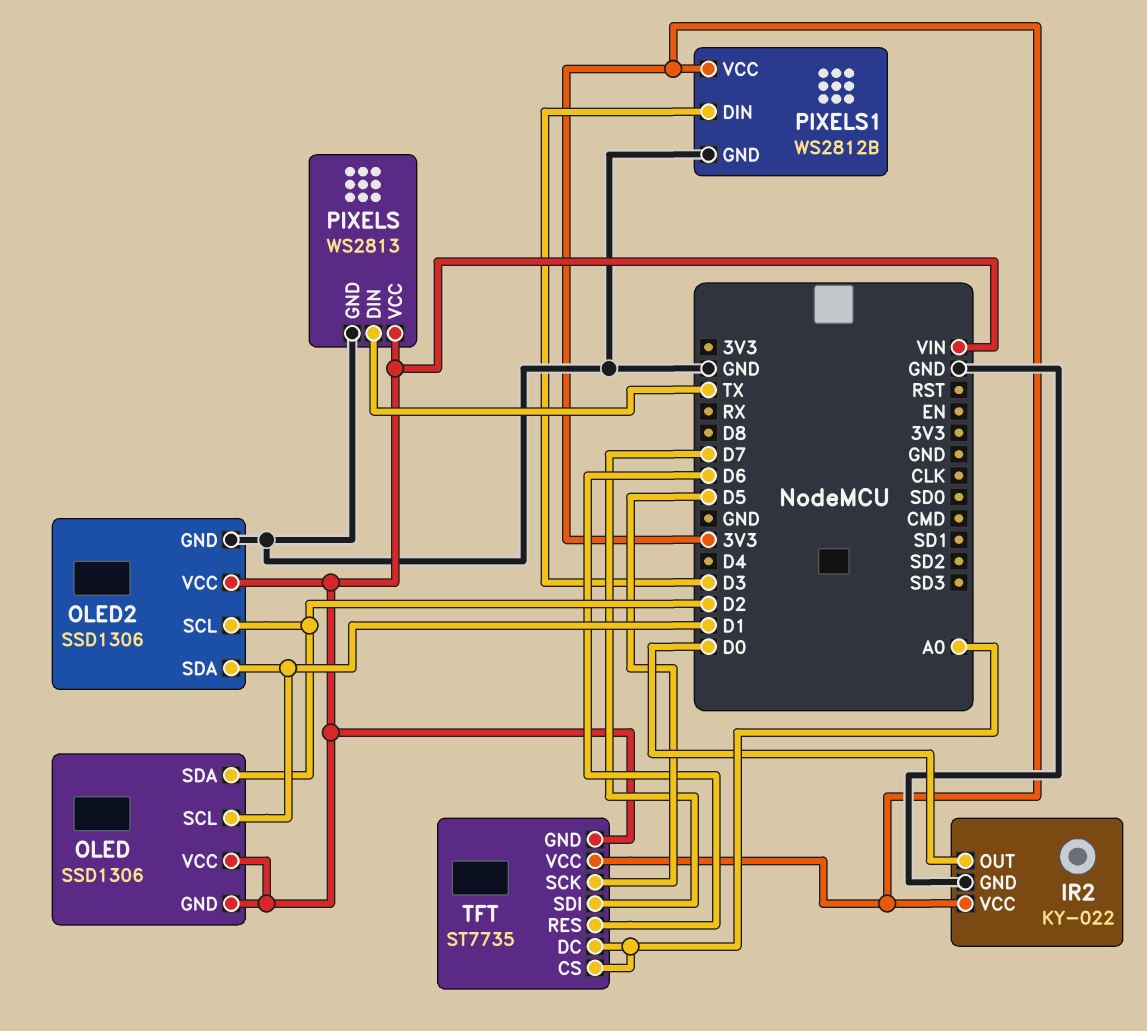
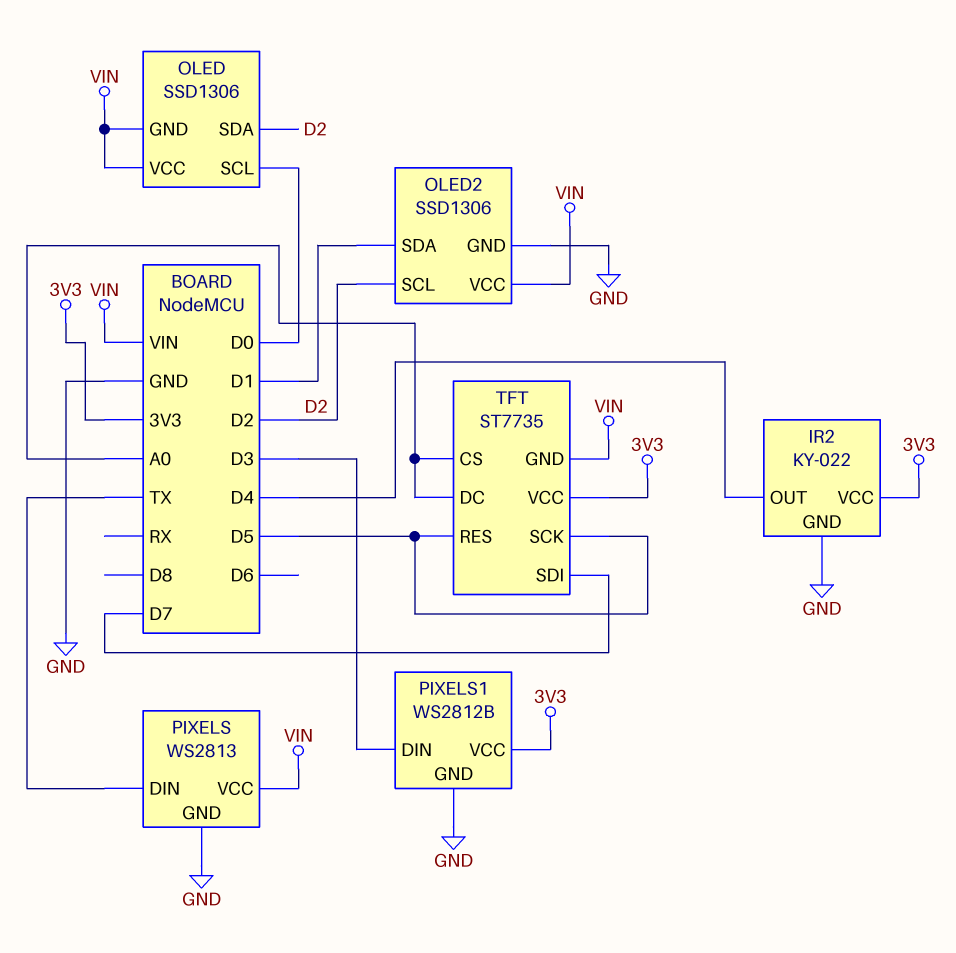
IR2 pin OUT: D0 -> D4
OLED pin SCL: D1 -> D0
TFT pin RES: D6 -> D5

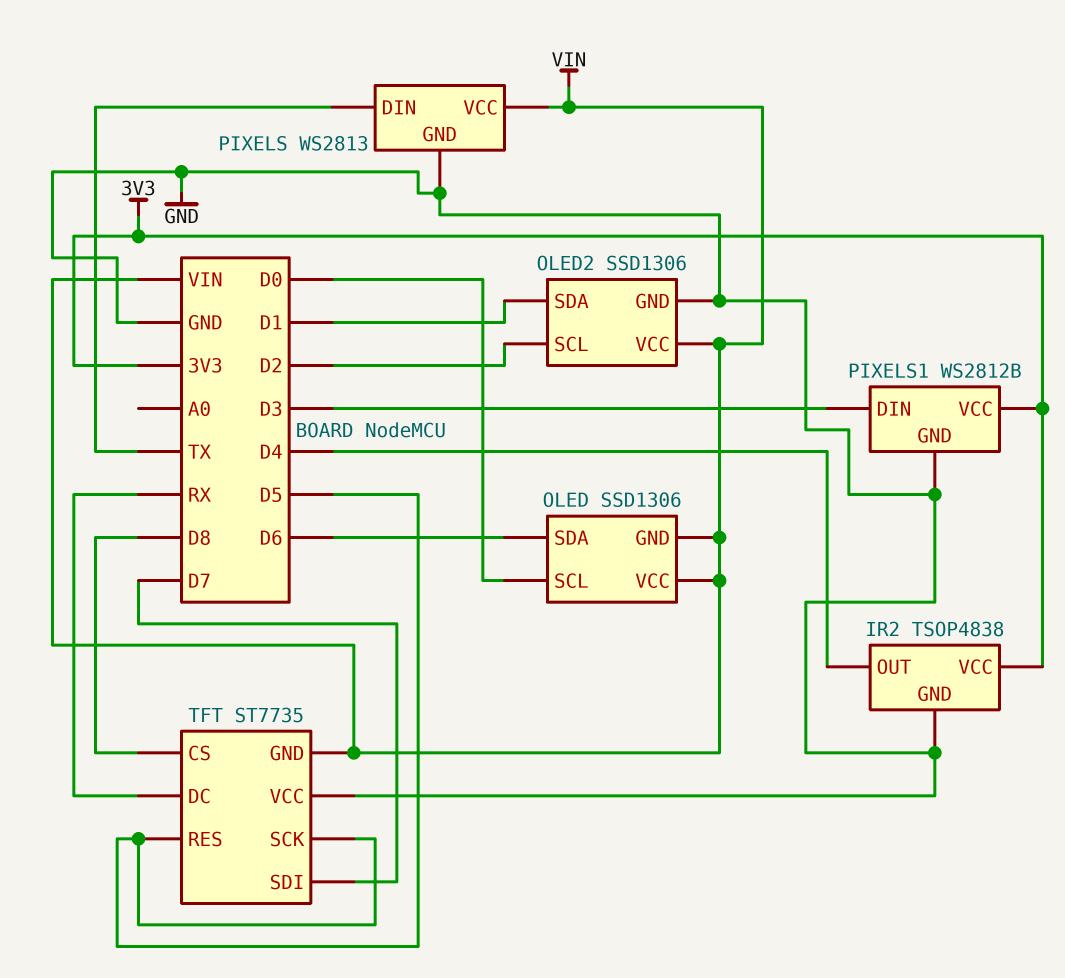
IR2: KY-022 -> TSOP4838
OLED pin SDA: D2 -> D6
TFT pin CS: A0 -> D8
TFT pin DC: A0 -> RX
TFT pin VCC: 3V3 -> GND

